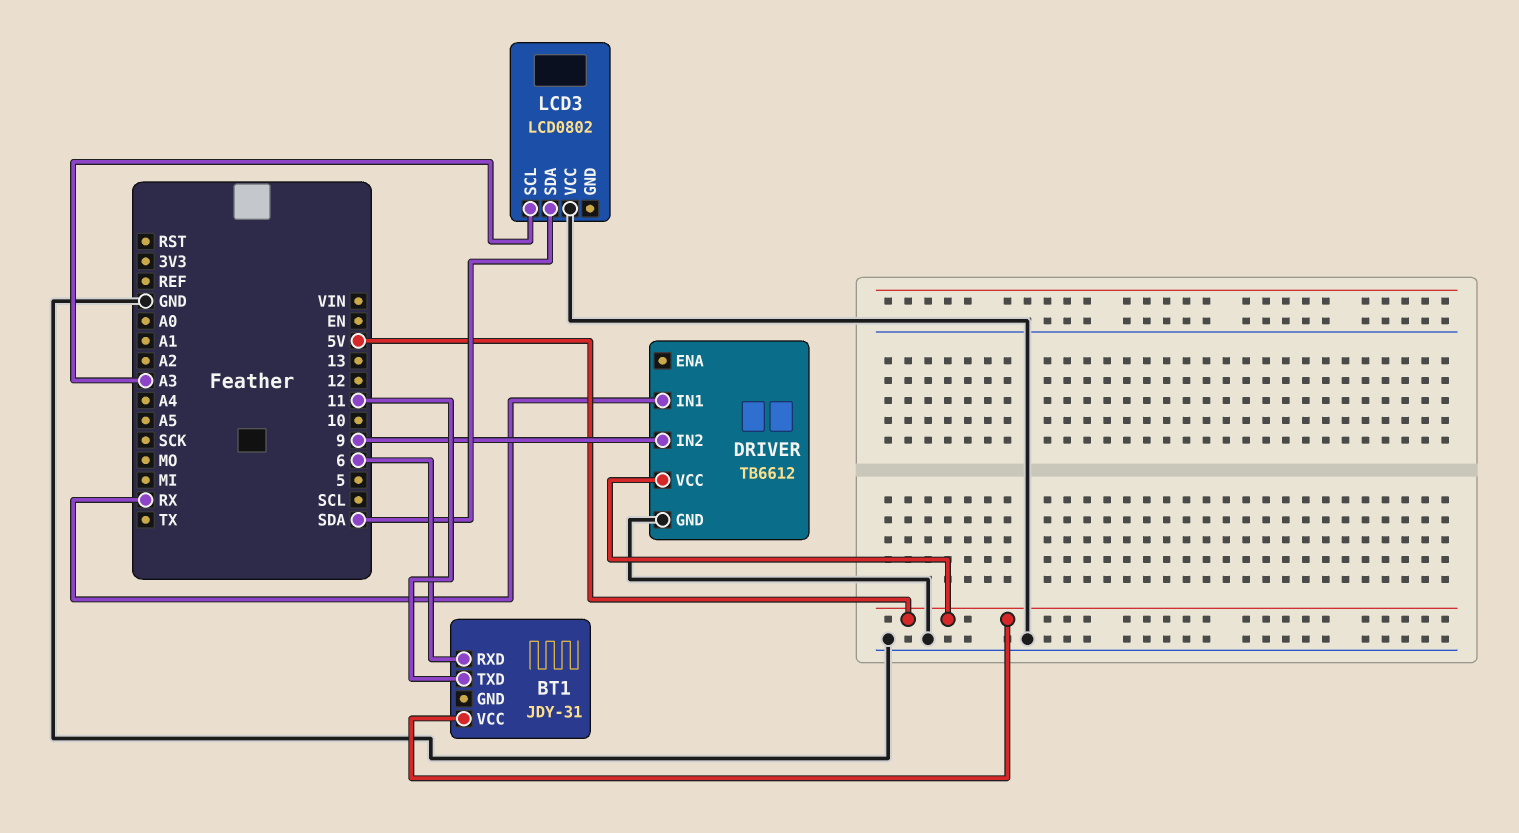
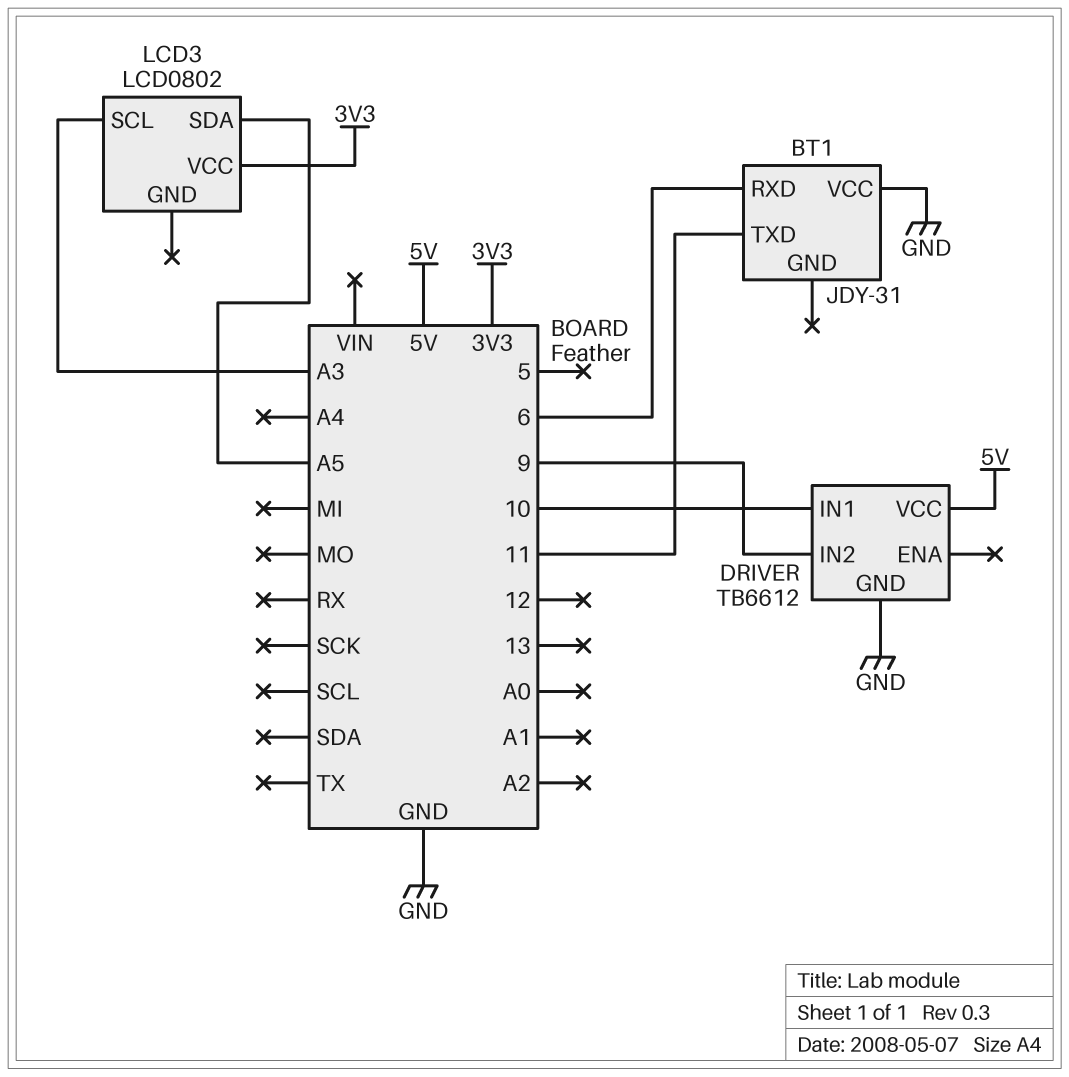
BT1 pin VCC: 5V -> GND
DRIVER pin IN1: RX -> 10
LCD3 pin SDA: SDA -> A5
LCD3 pin VCC: GND -> 3V3

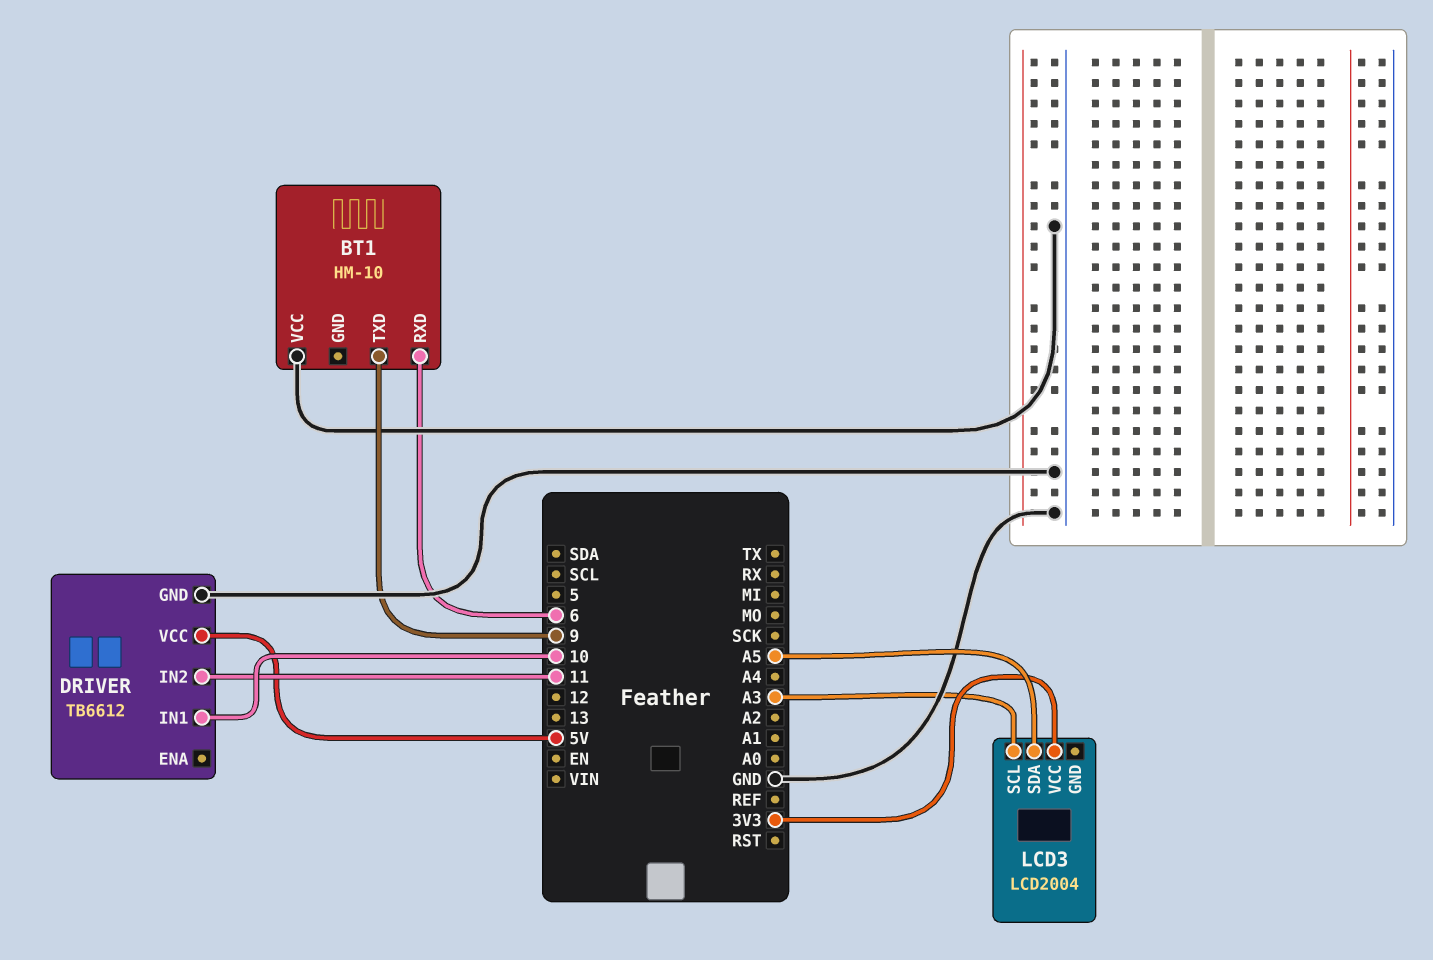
BT1: JDY-31 -> HM-10
BT1 pin TXD: 11 -> 9
DRIVER pin IN2: 9 -> 11
LCD3: LCD0802 -> LCD2004

